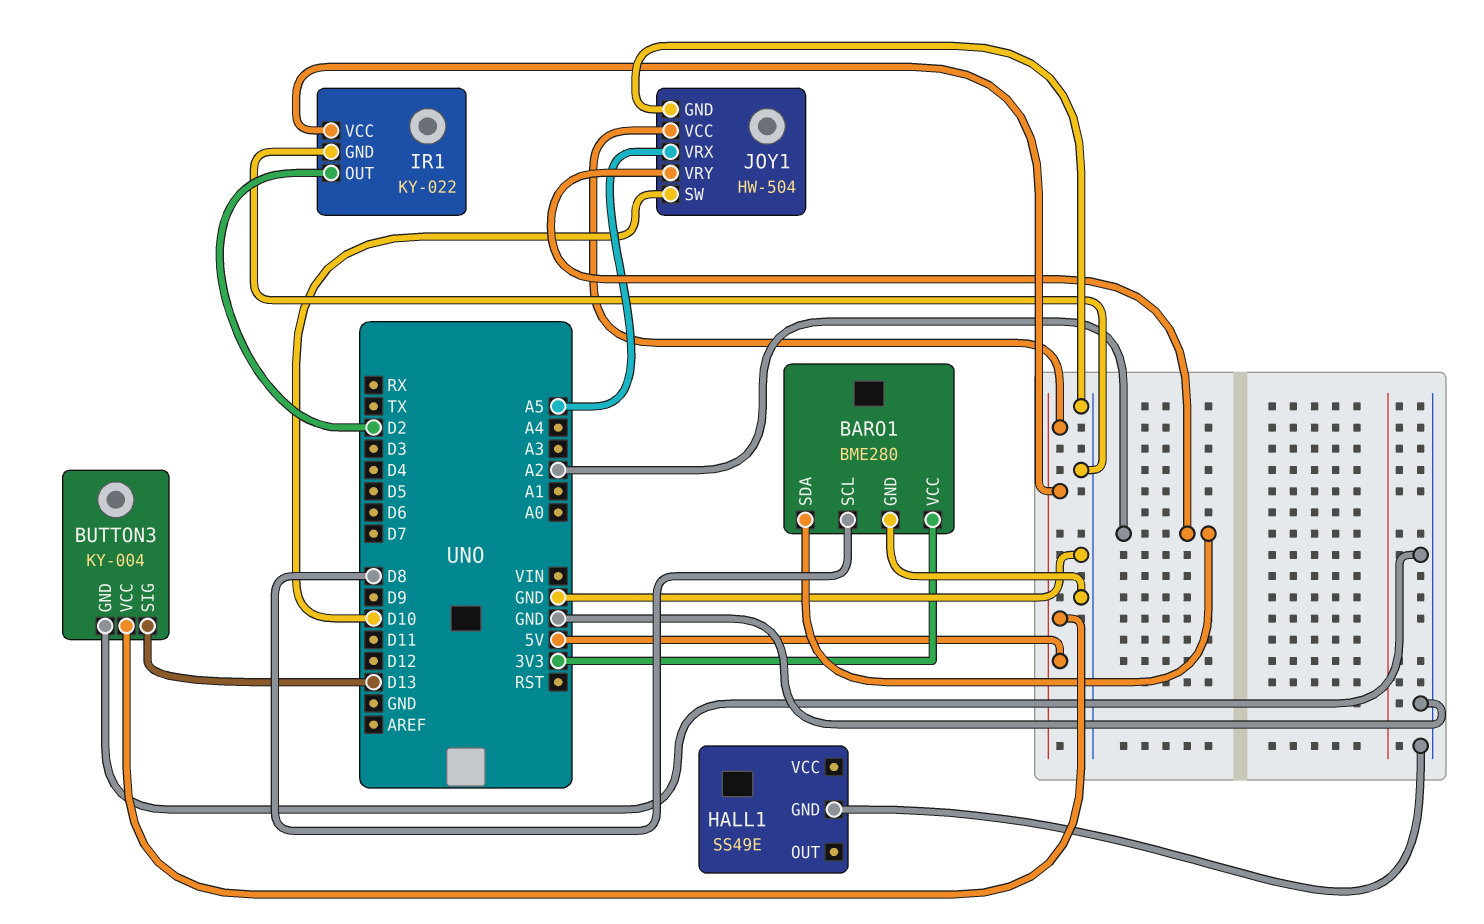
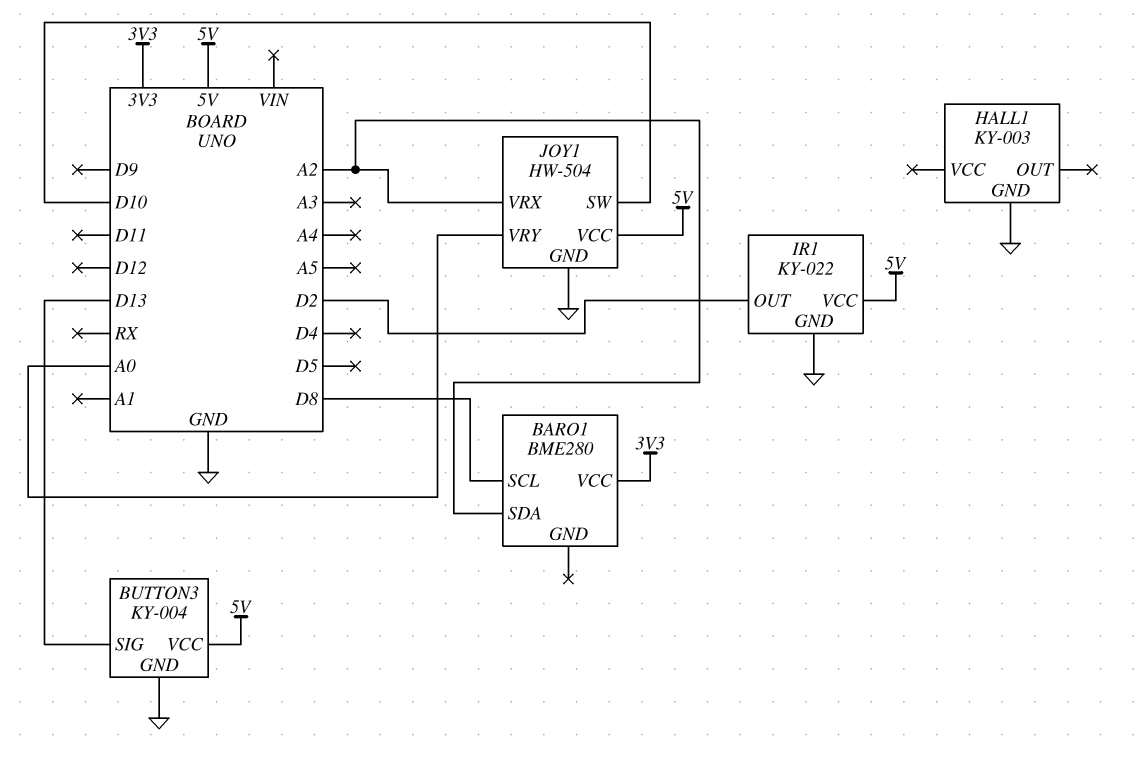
BARO1 pin GND: GND -> none
HALL1: SS49E -> KY-003
JOY1 pin VRX: A5 -> A2
JOY1 pin VRY: A2 -> A0

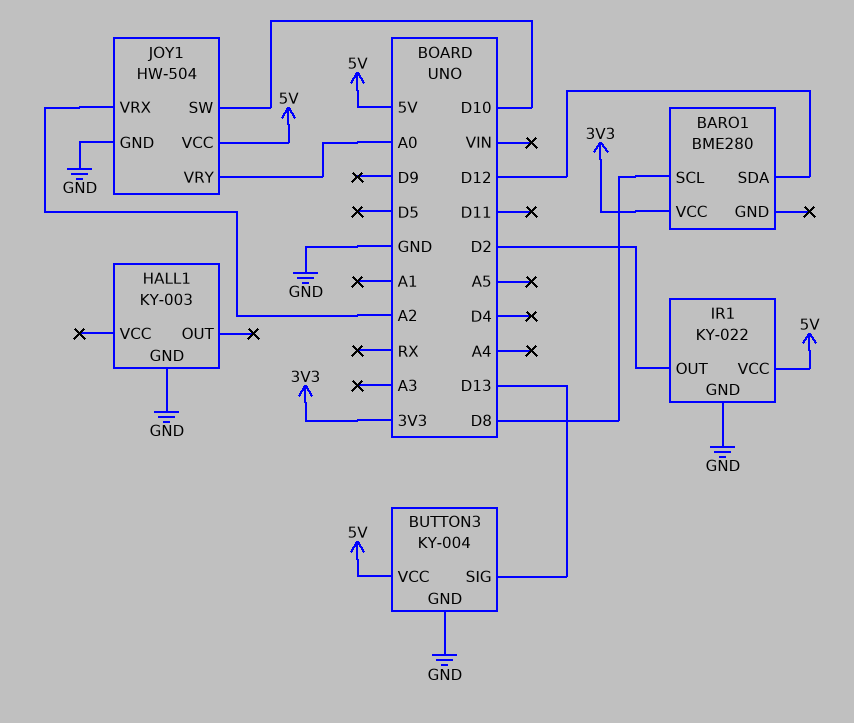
BARO1 pin SDA: A2 -> D12

